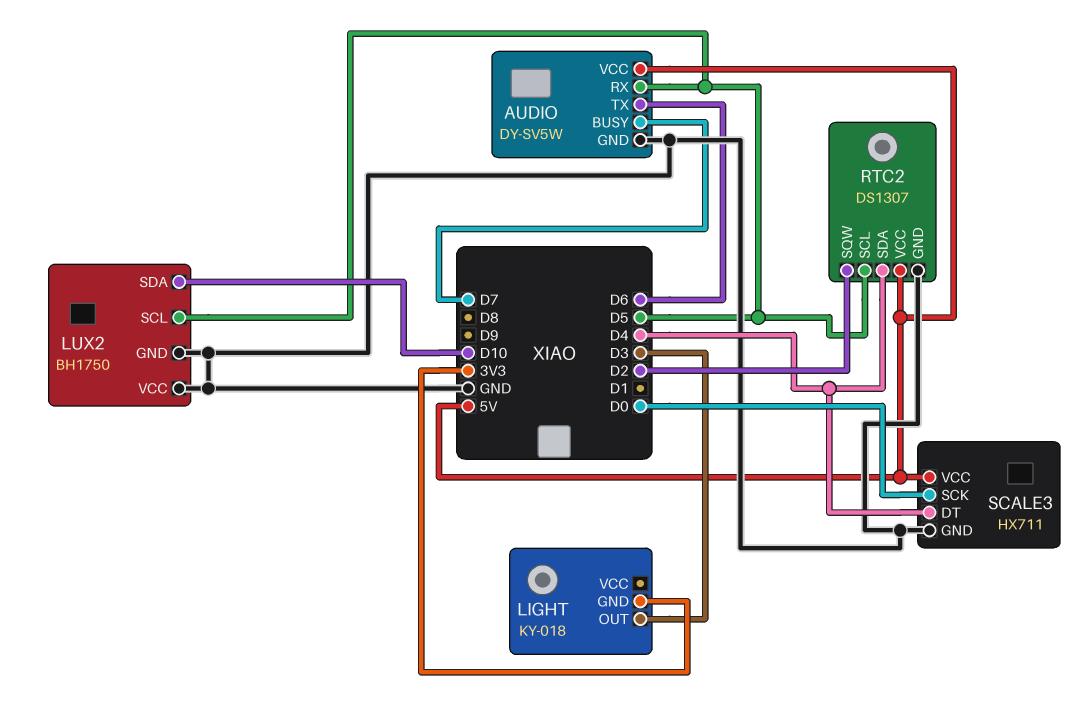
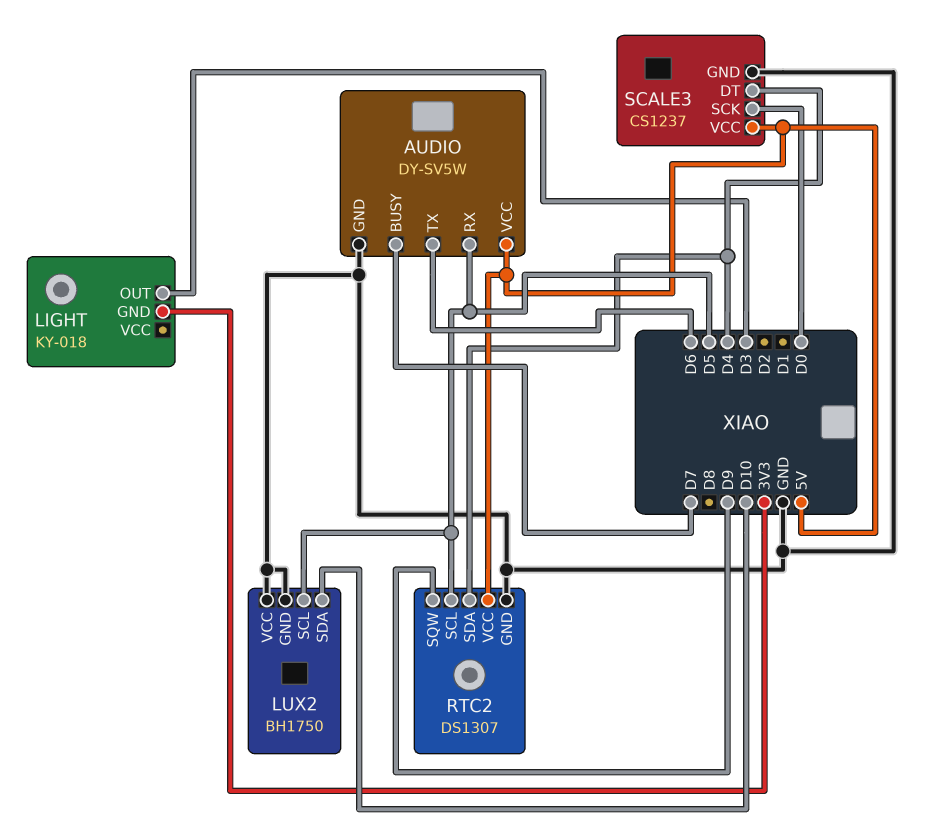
RTC2 pin SQW: D2 -> D9
SCALE3: HX711 -> CS1237

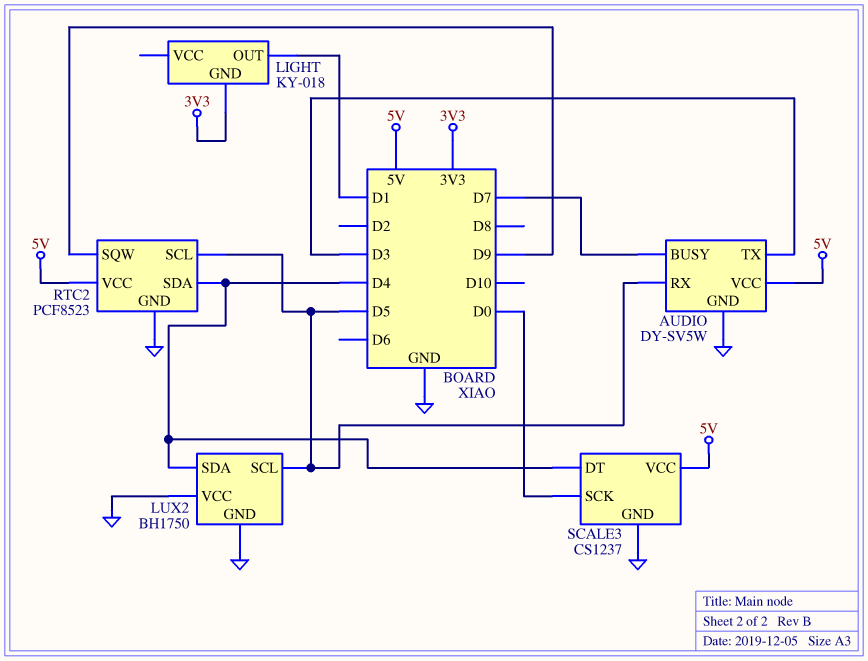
AUDIO pin TX: D6 -> D3
LIGHT pin OUT: D3 -> D1
LUX2 pin SDA: D10 -> D4
RTC2: DS1307 -> PCF8523

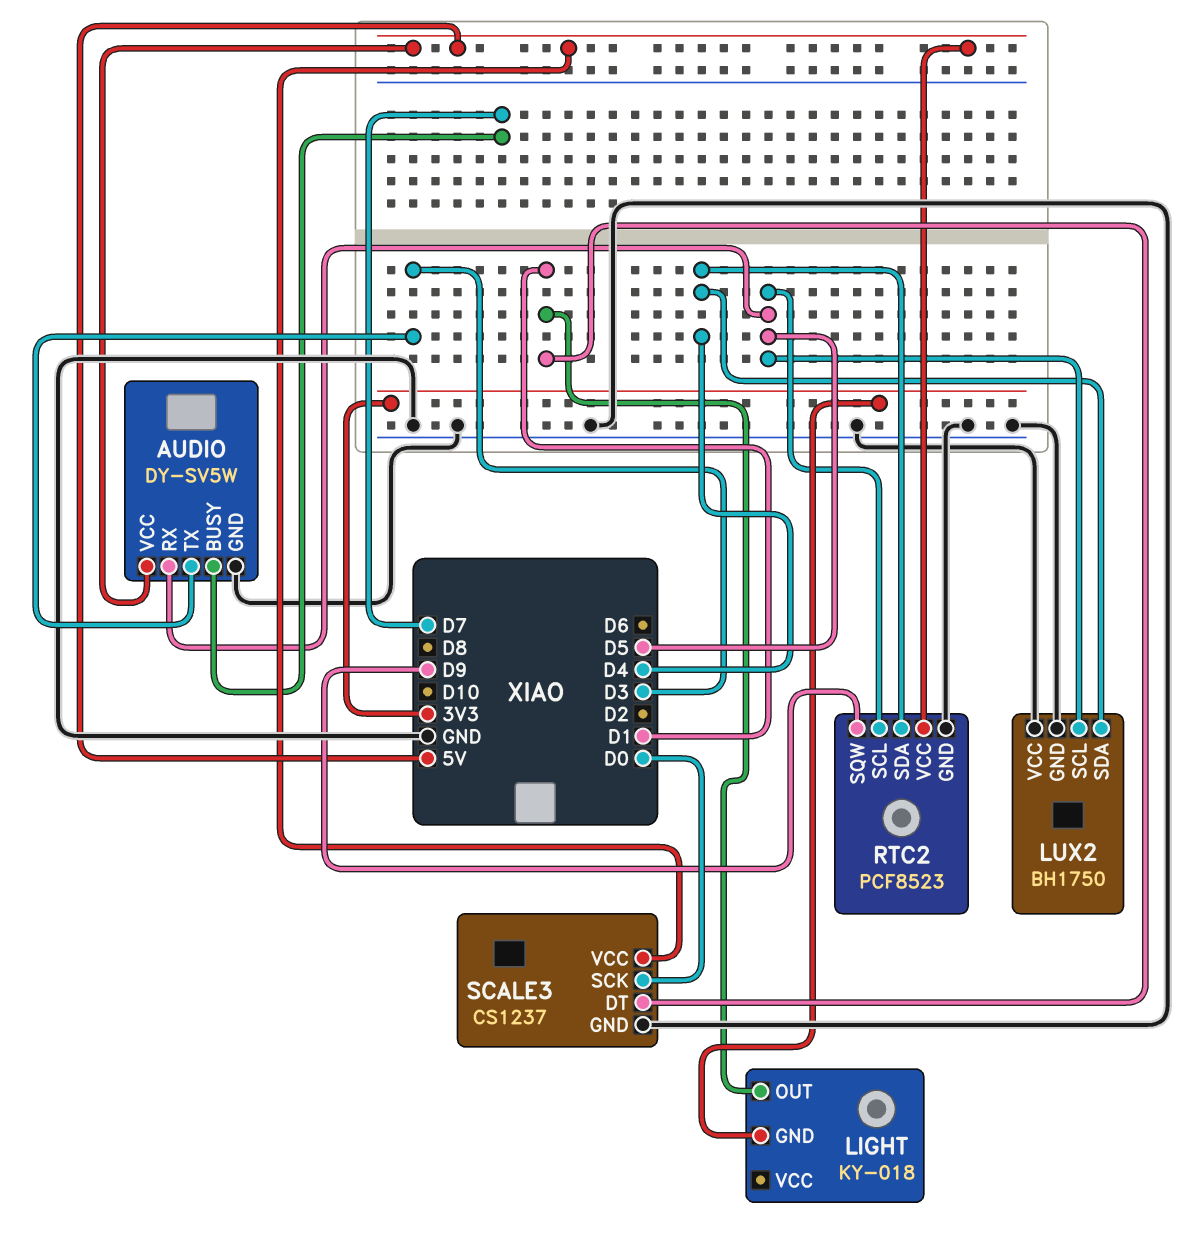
SCALE3 pin DT: D4 -> D1

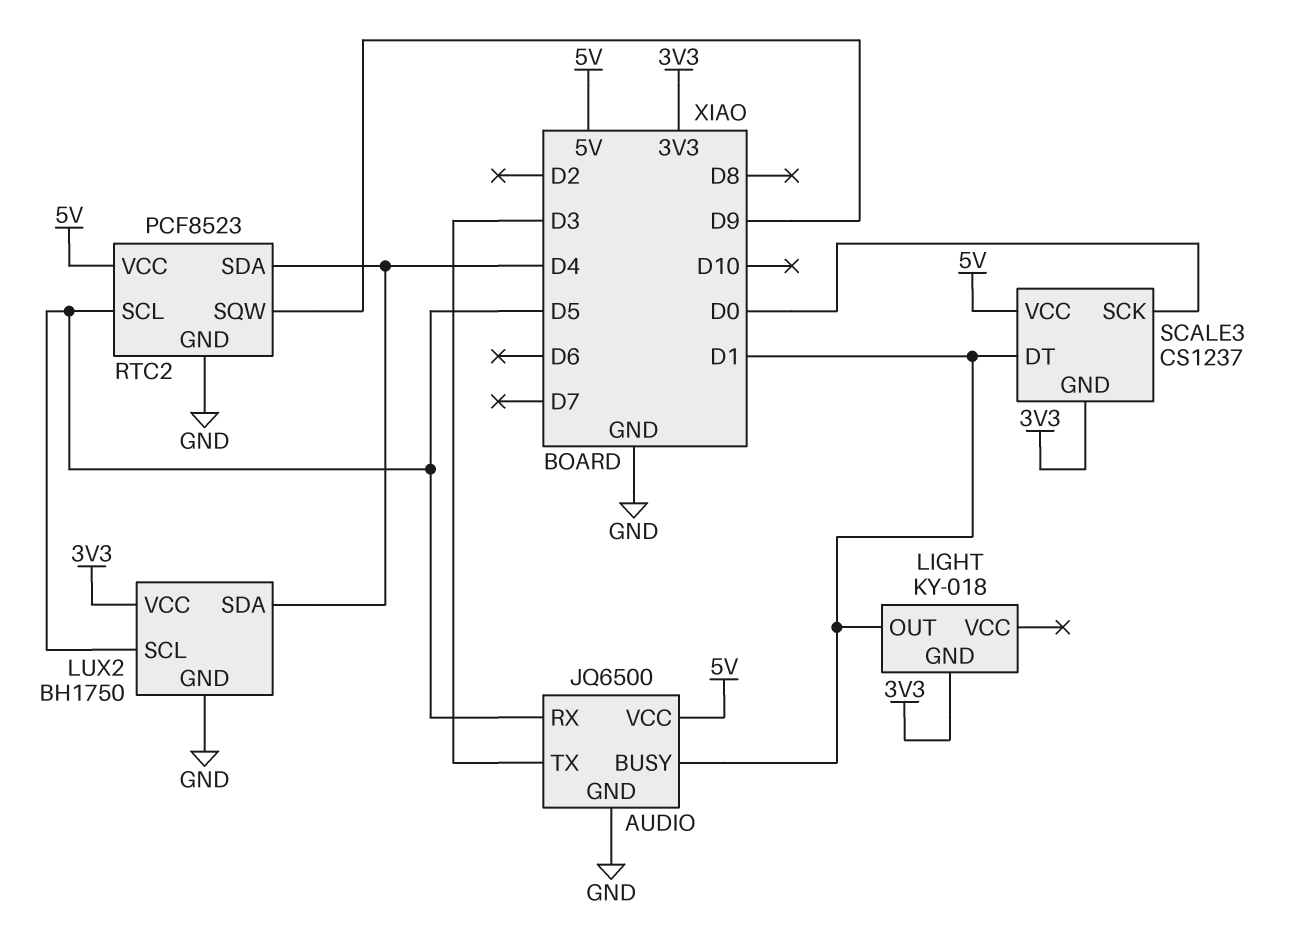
AUDIO: DY-SV5W -> JQ6500
AUDIO pin BUSY: D7 -> D1
LUX2 pin VCC: GND -> 3V3
SCALE3 pin GND: GND -> 3V3

